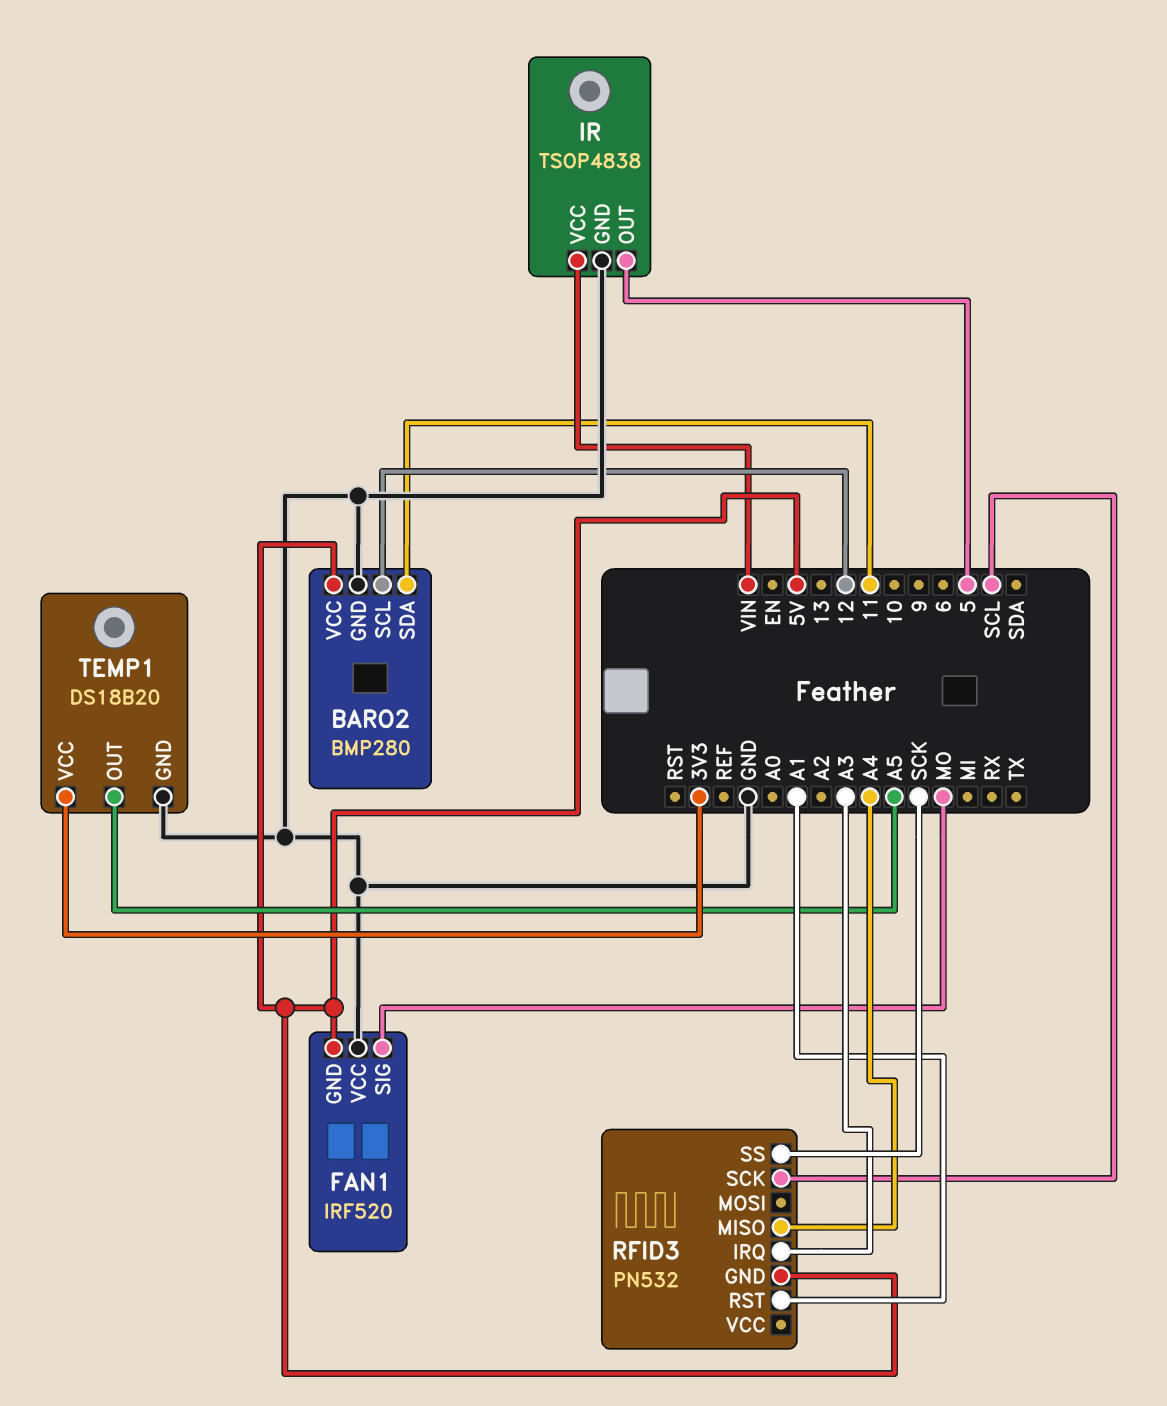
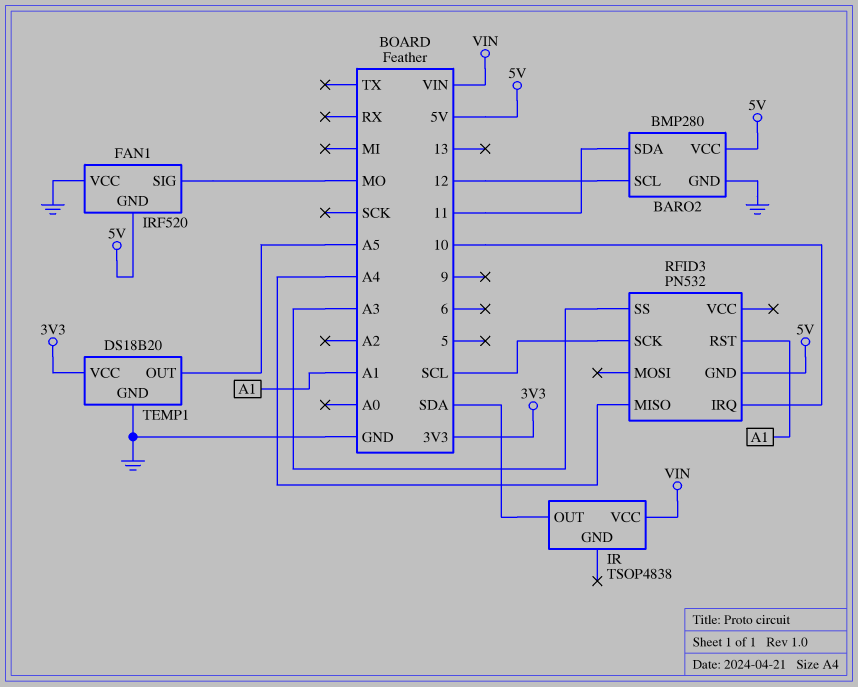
IR pin GND: GND -> none
IR pin OUT: 5 -> SDA
RFID3 pin IRQ: A3 -> 10
RFID3 pin SS: SCK -> A3

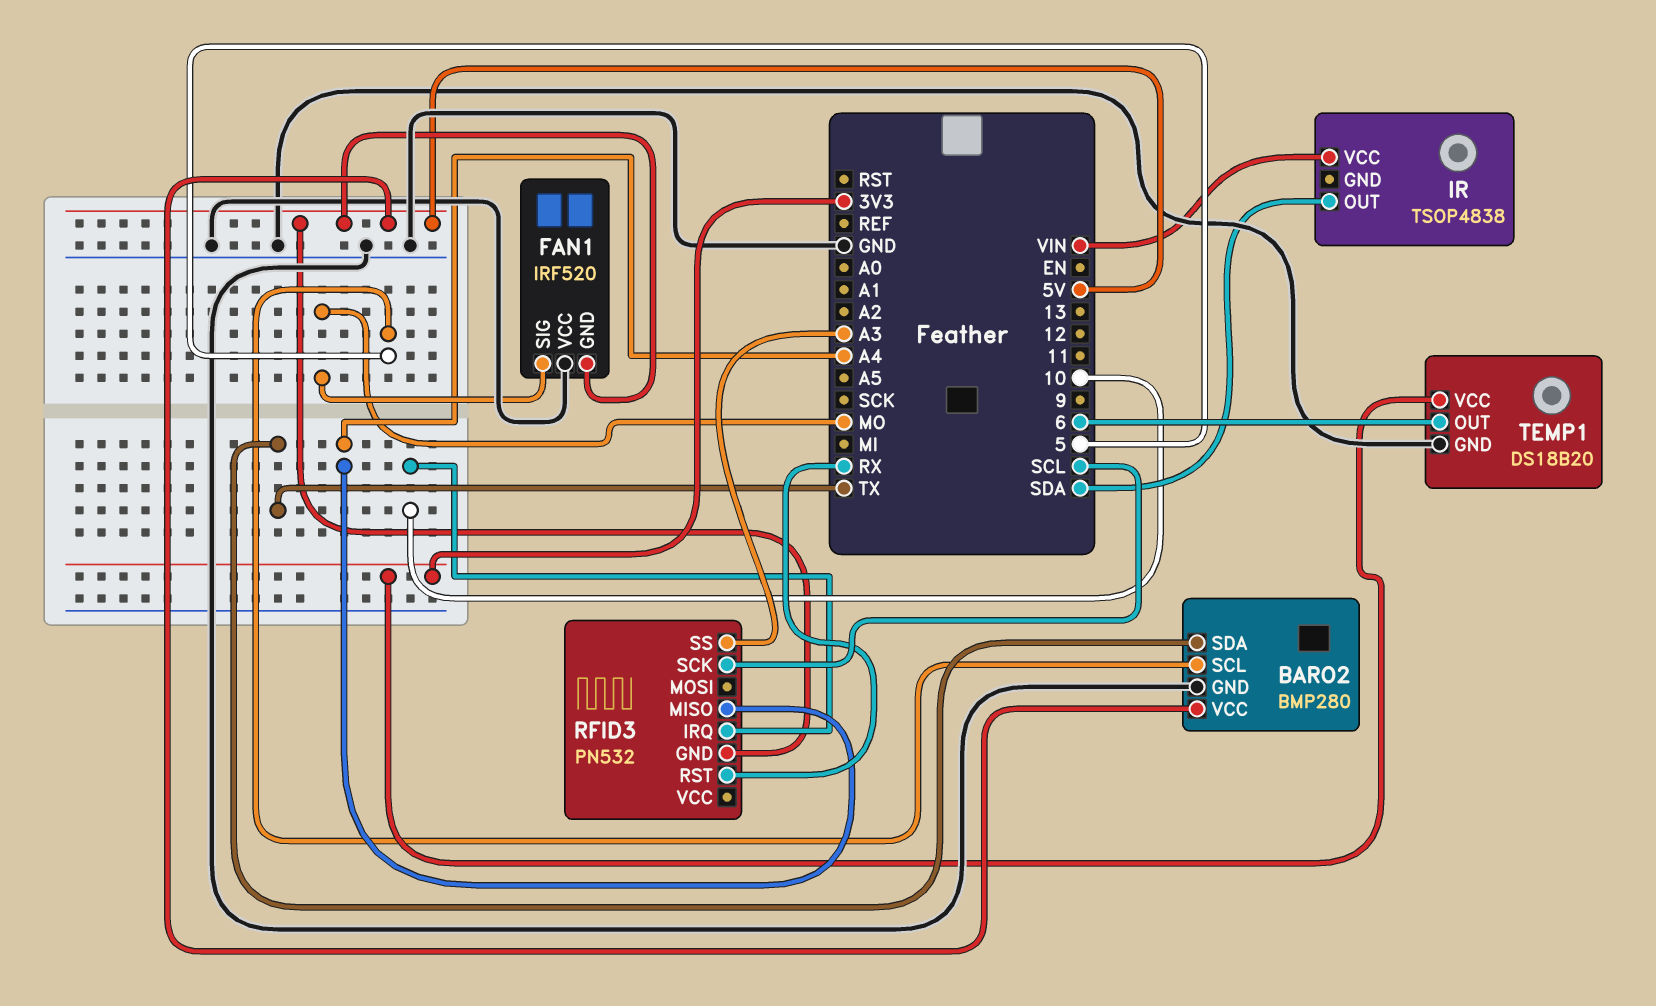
BARO2 pin SCL: 12 -> 5
BARO2 pin SDA: 11 -> TX
RFID3 pin RST: A1 -> RX
TEMP1 pin OUT: A5 -> 6

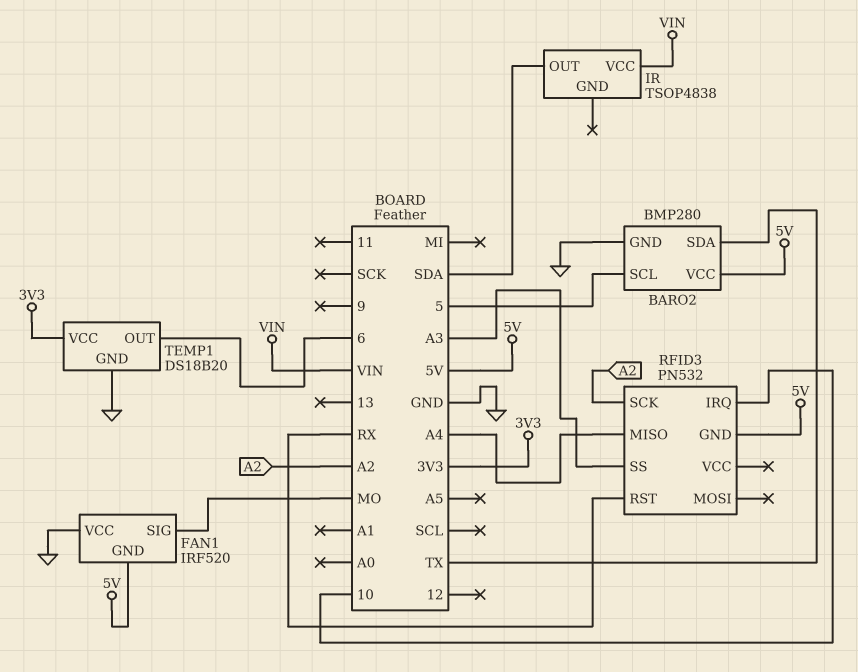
RFID3 pin SCK: SCL -> A2

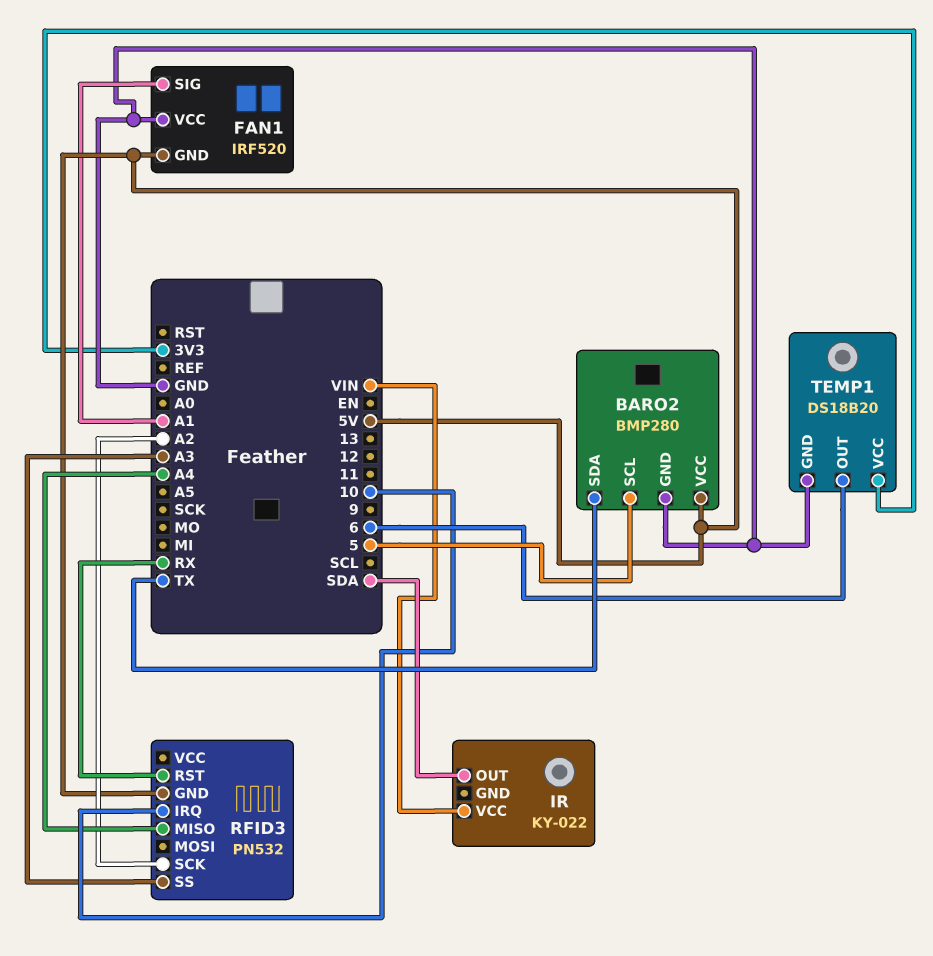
FAN1 pin SIG: MO -> A1
IR: TSOP4838 -> KY-022

